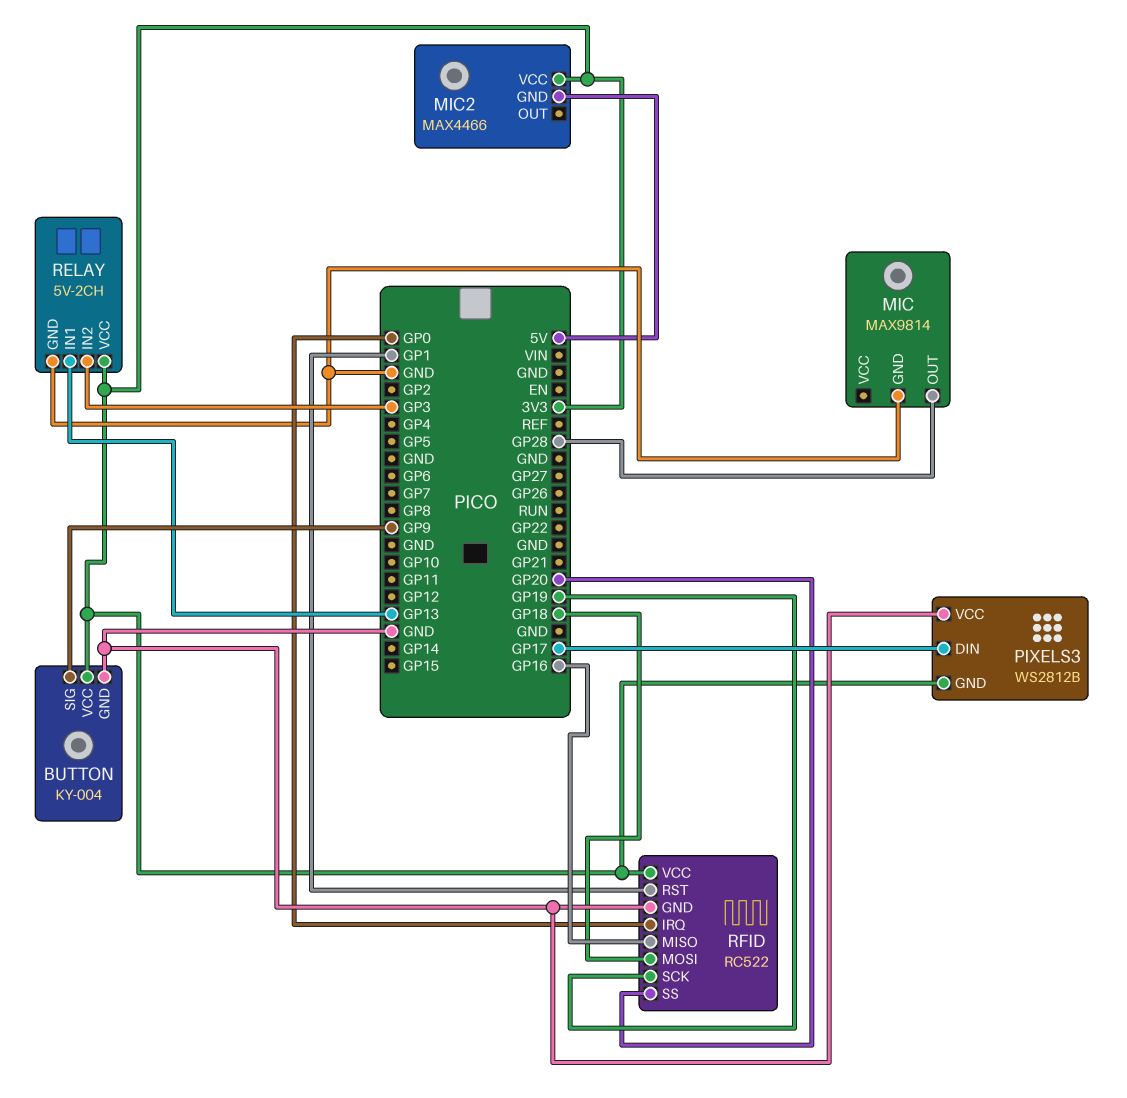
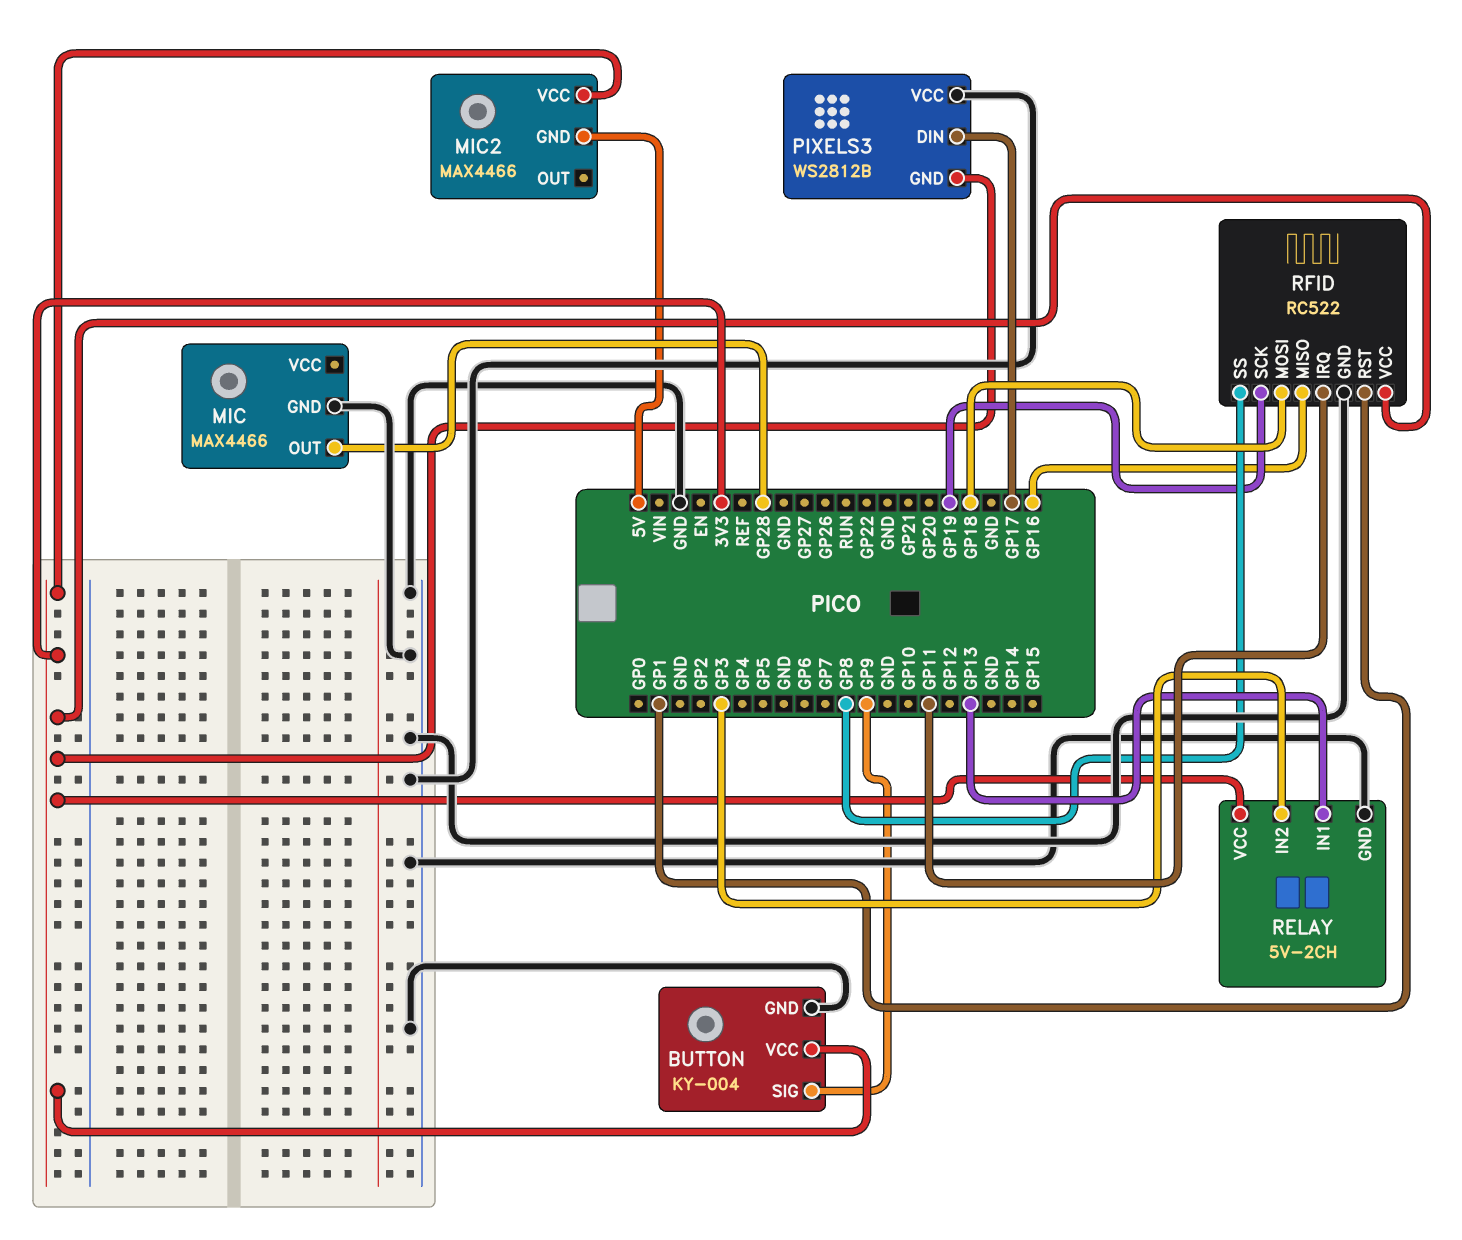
MIC: MAX9814 -> MAX4466
RFID pin IRQ: GP0 -> GP11
RFID pin SS: GP20 -> GP8

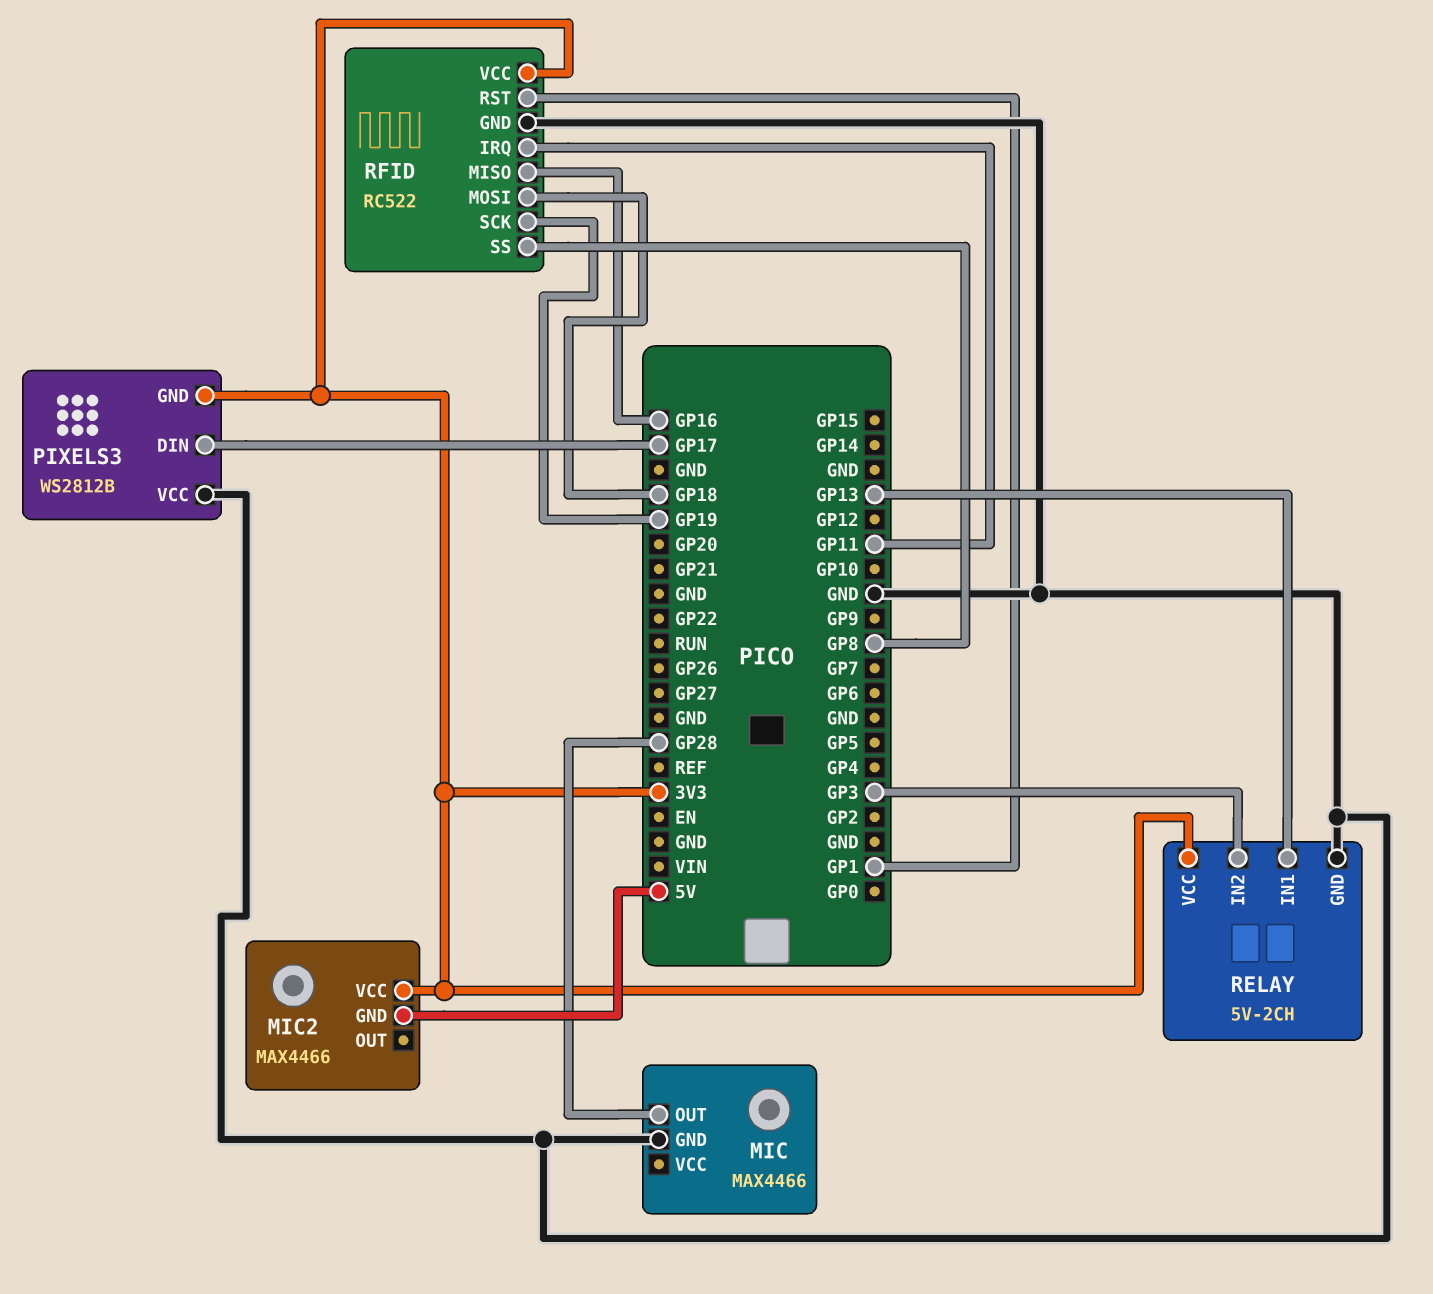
BUTTON: KY-004 -> none
BUTTON pin GND: GND -> none
BUTTON pin SIG: GP9 -> none
BUTTON pin VCC: 3V3 -> none

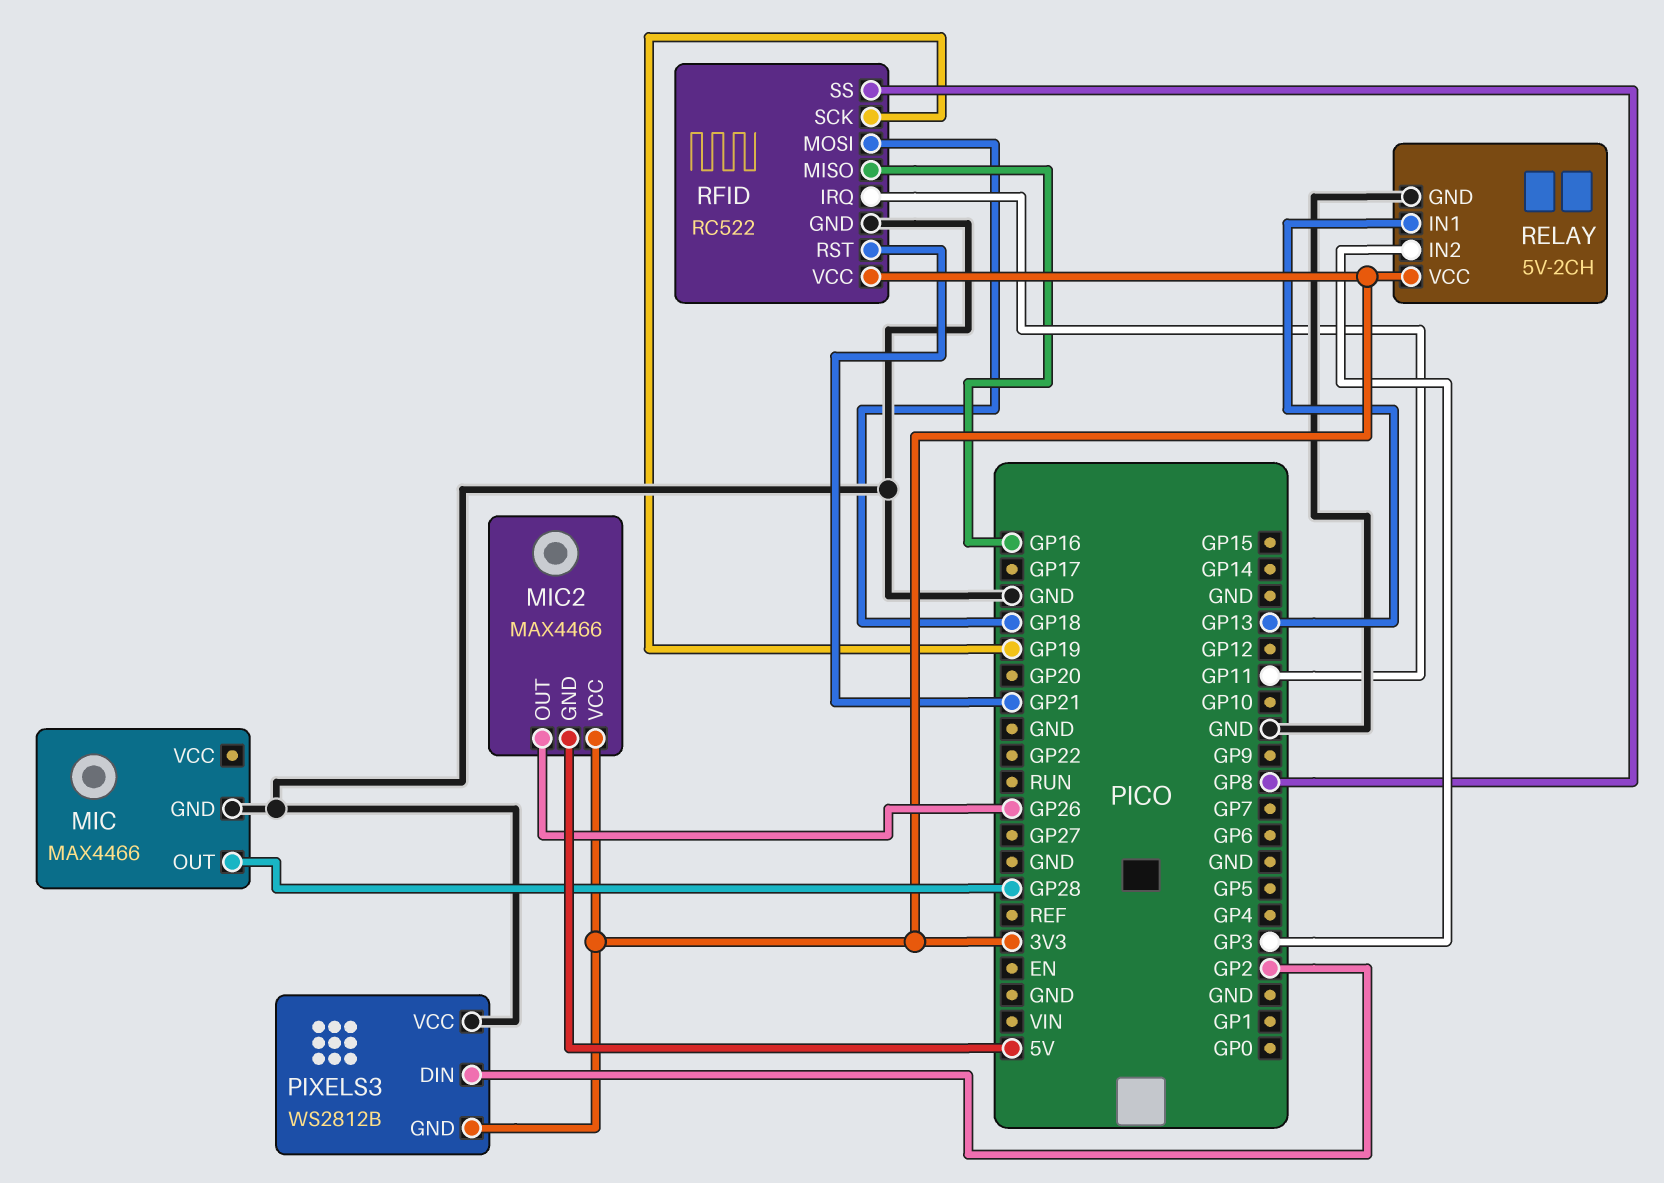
MIC2 pin OUT: none -> GP26
PIXELS3 pin DIN: GP17 -> GP2
RFID pin RST: GP1 -> GP21

